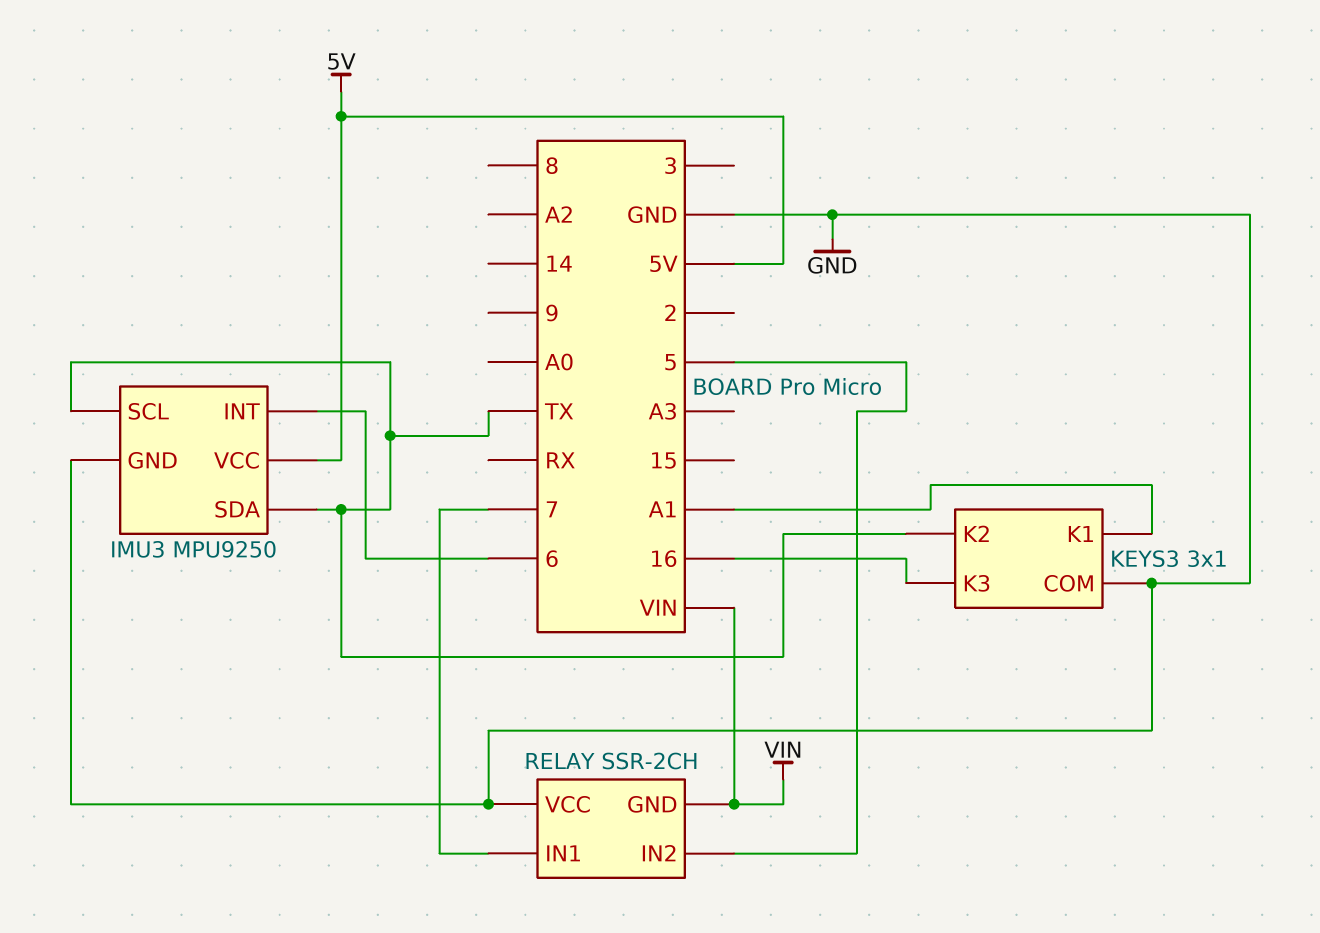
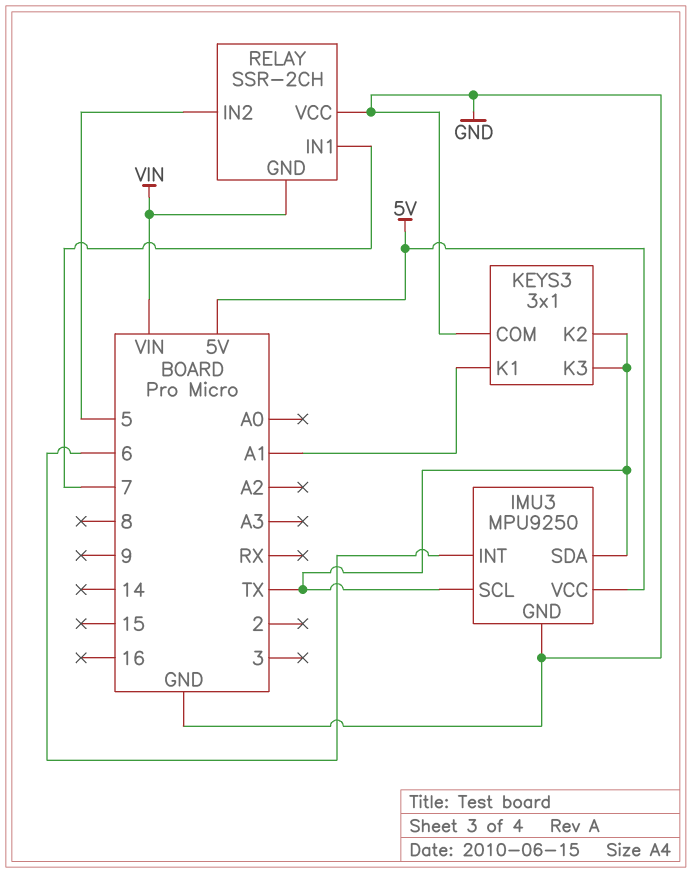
KEYS3 pin K3: 16 -> TX

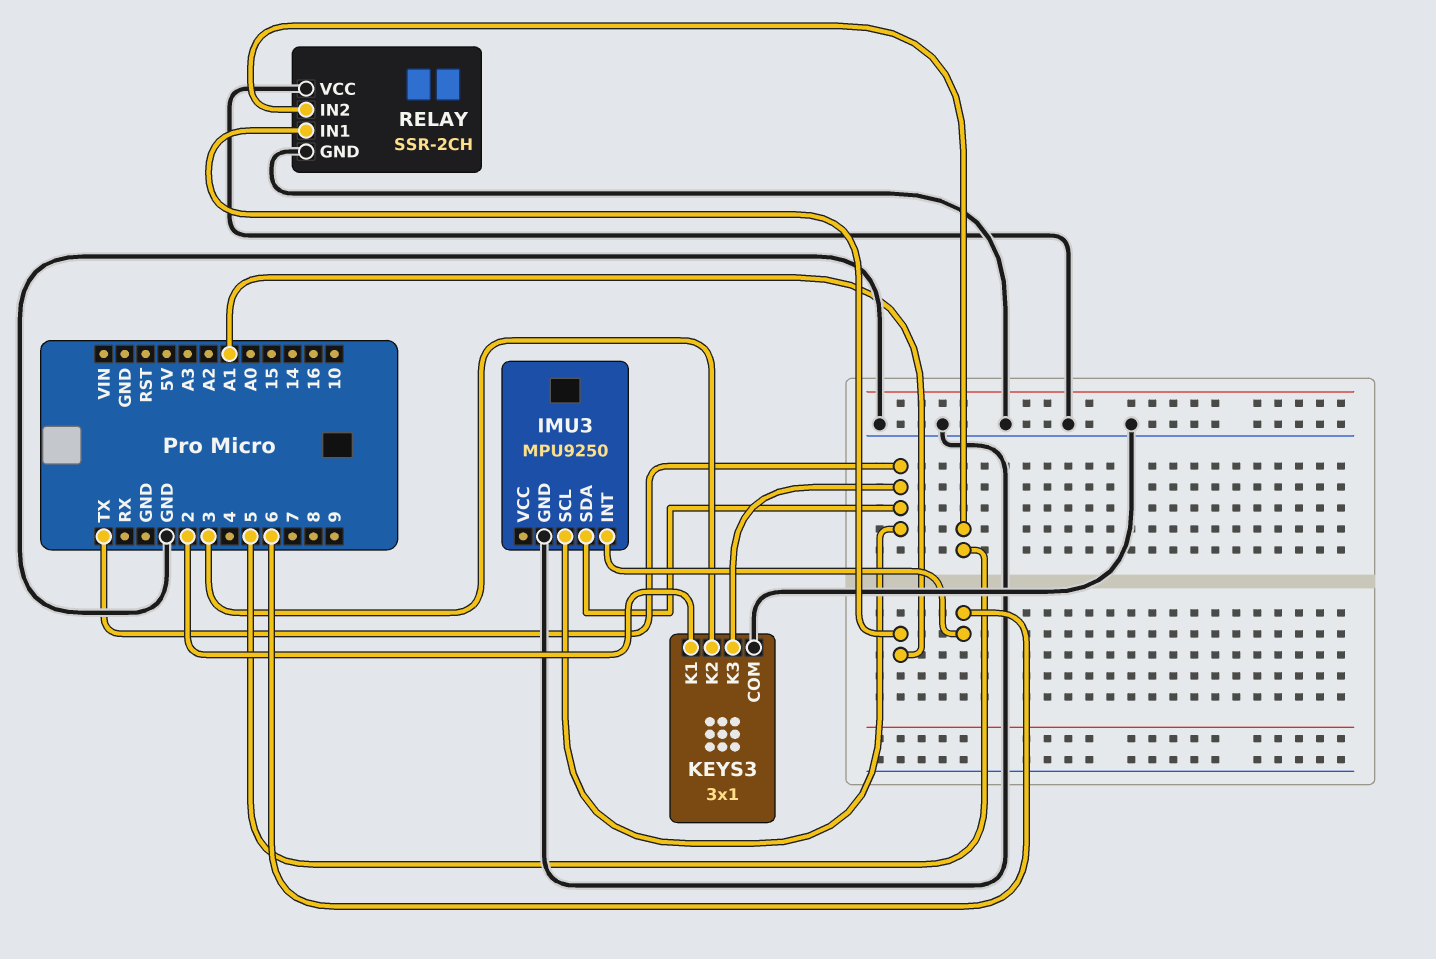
IMU3 pin VCC: 5V -> none
KEYS3 pin K1: A1 -> 2
KEYS3 pin K2: TX -> 3
RELAY pin GND: VIN -> GND
RELAY pin IN1: 7 -> A1

